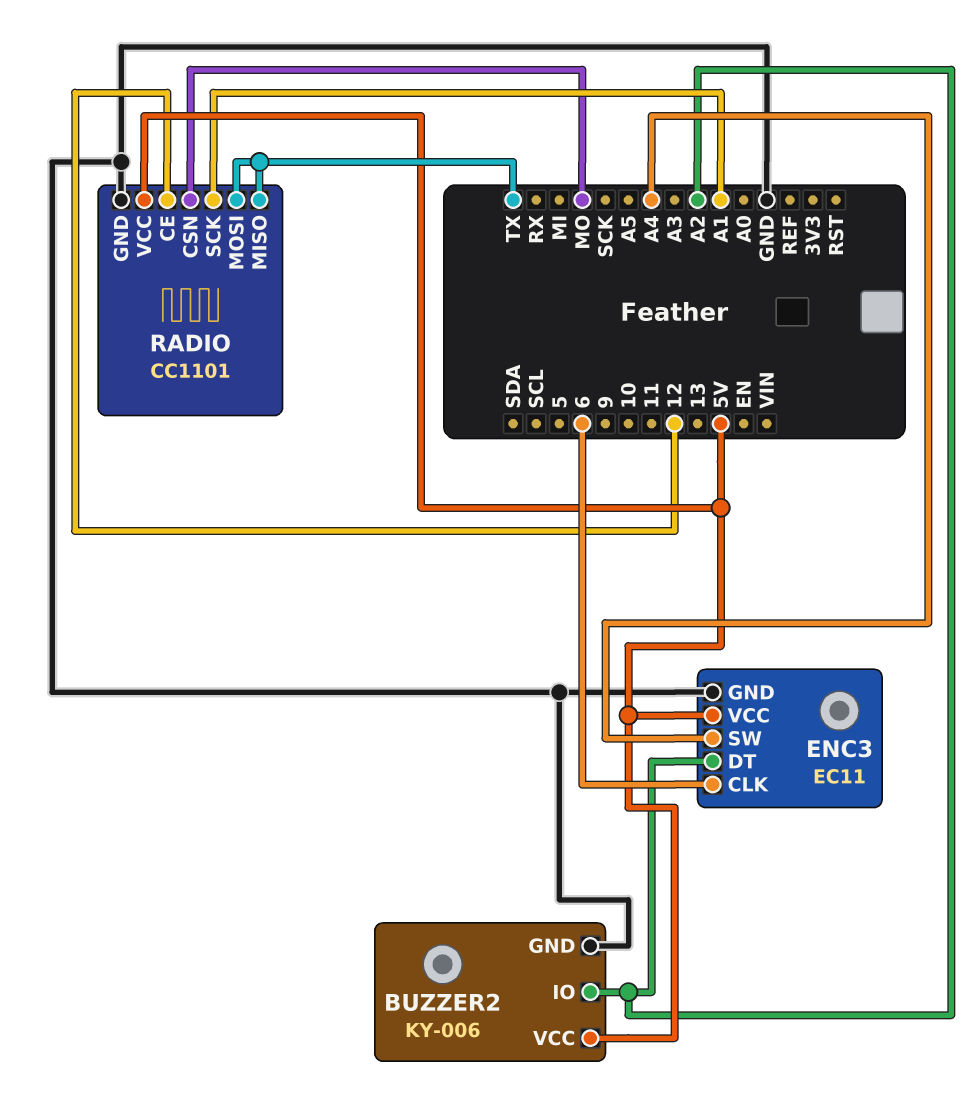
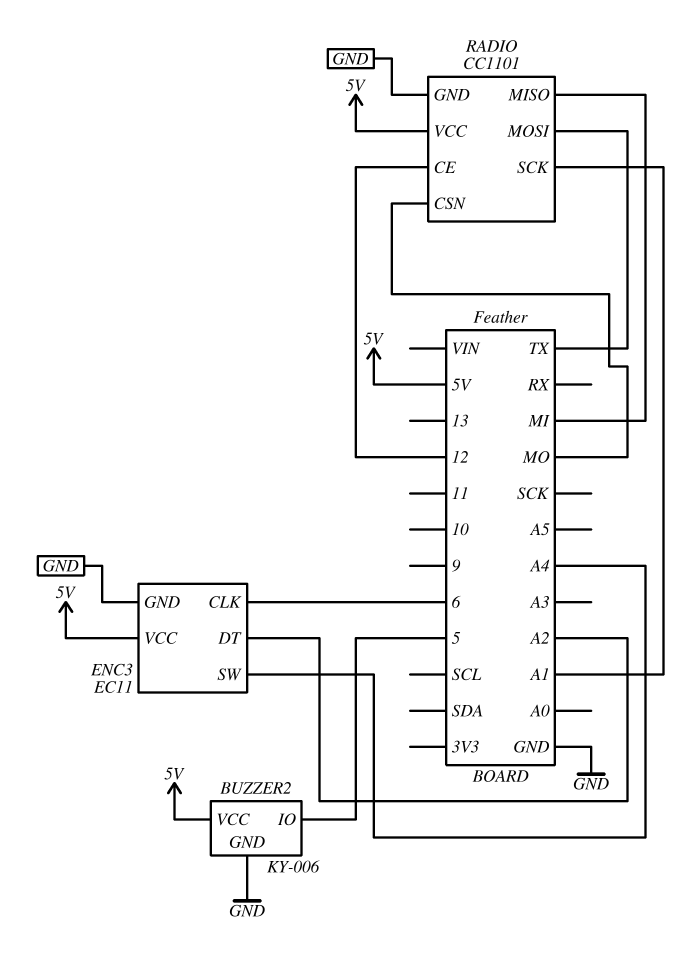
BUZZER2 pin IO: A2 -> 5
RADIO pin MISO: TX -> MI

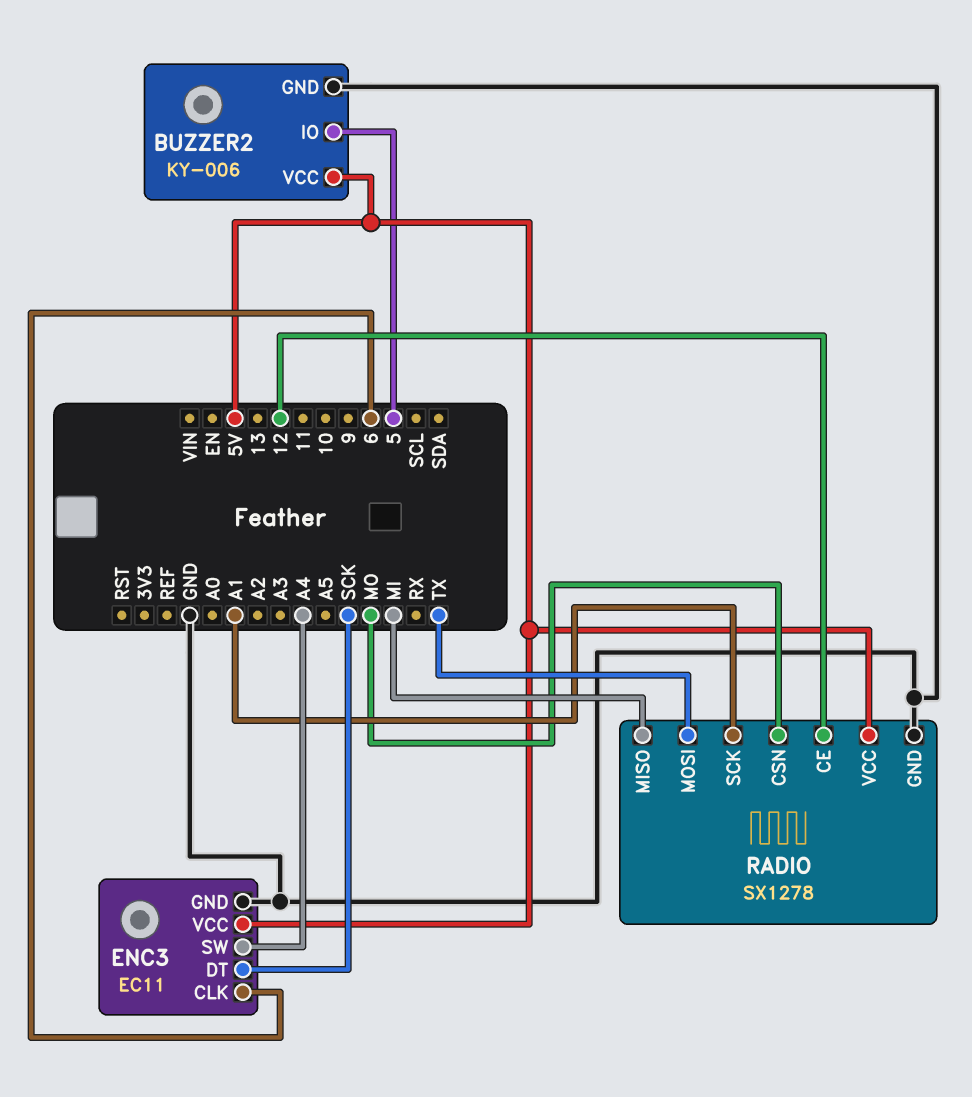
ENC3 pin DT: A2 -> SCK
RADIO: CC1101 -> SX1278

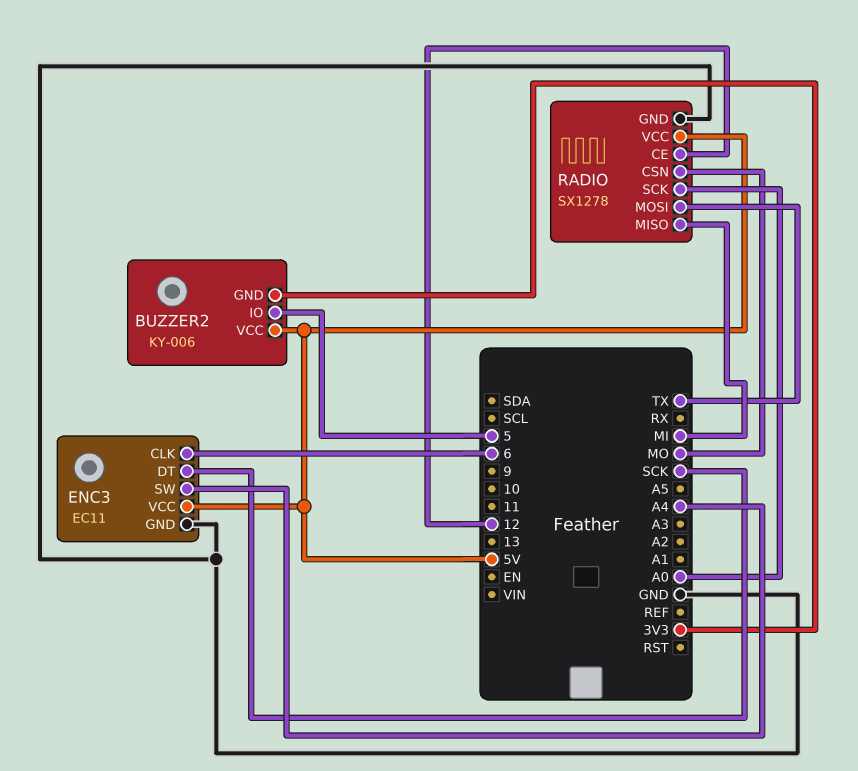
BUZZER2 pin GND: GND -> 3V3
RADIO pin SCK: A1 -> A0

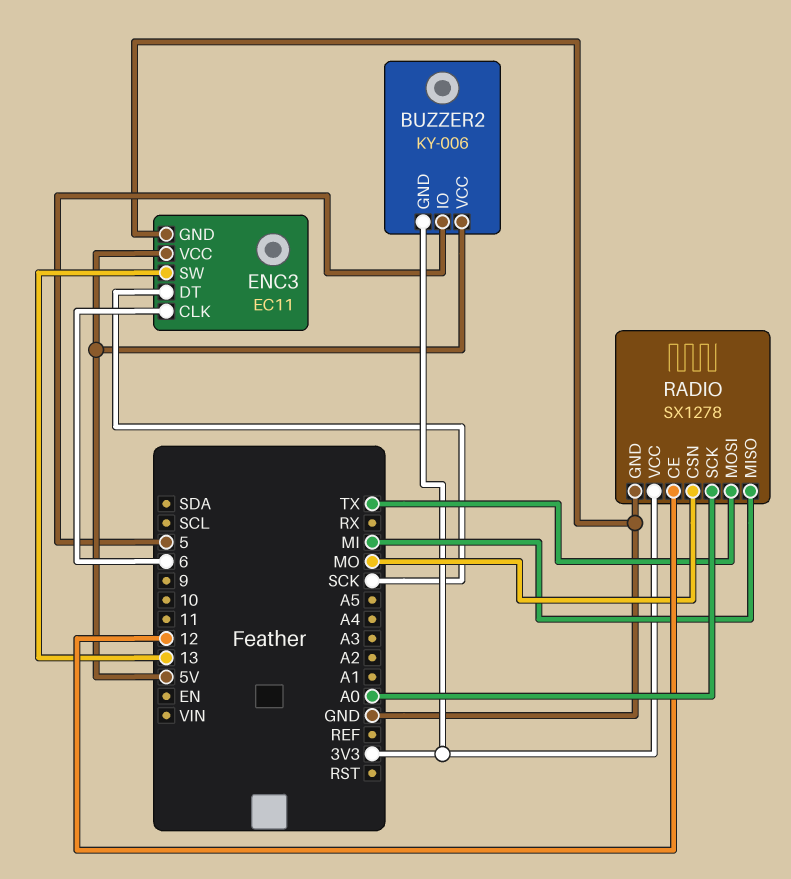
ENC3 pin SW: A4 -> 13
RADIO pin VCC: 5V -> 3V3

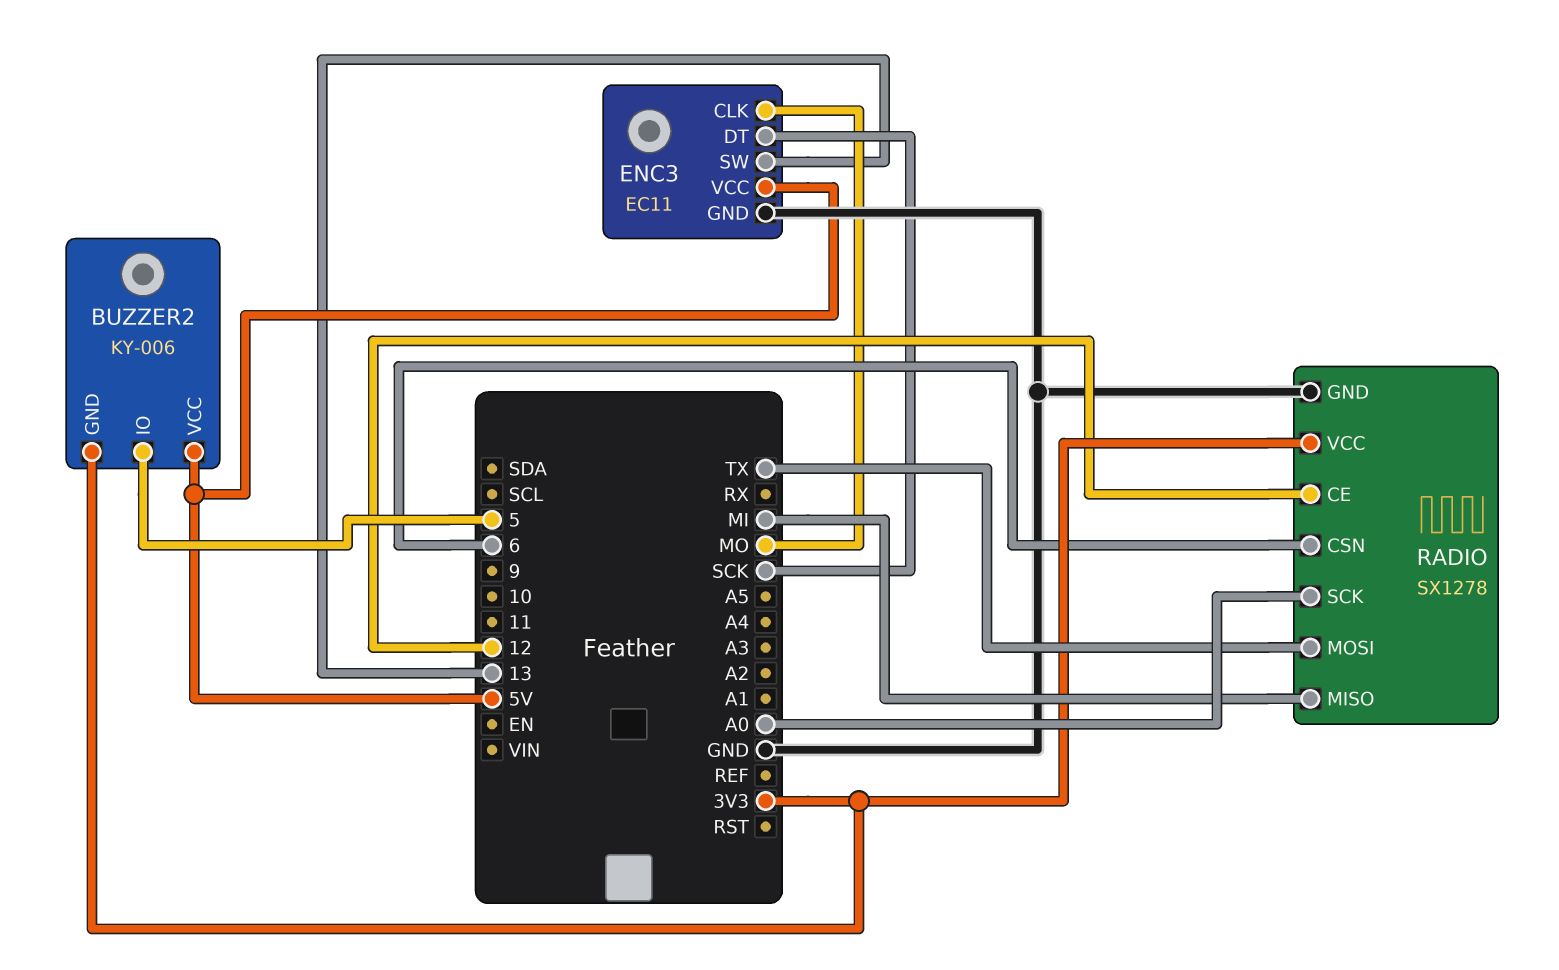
ENC3 pin CLK: 6 -> MO
RADIO pin CSN: MO -> 6

